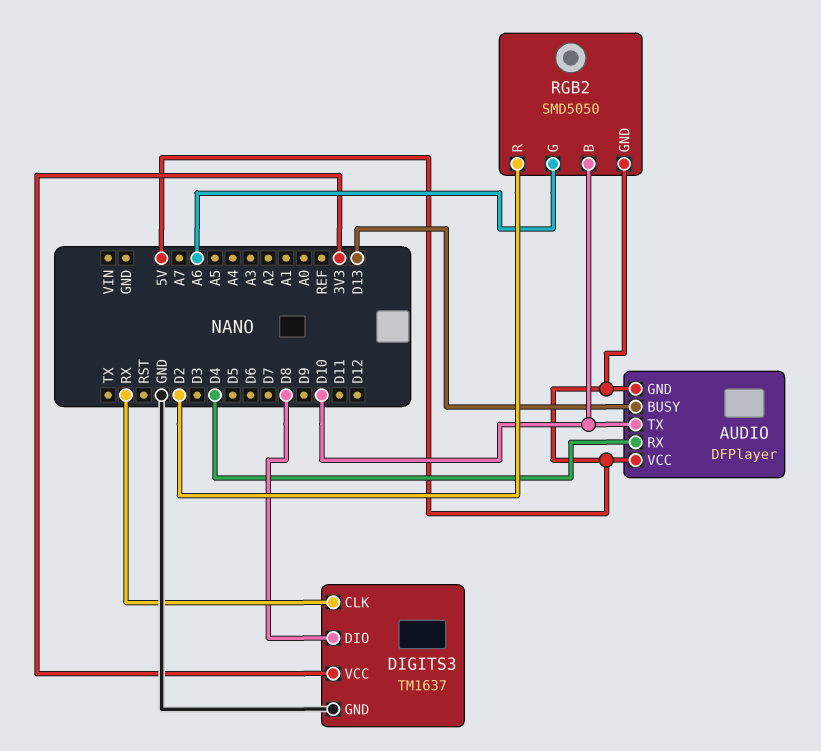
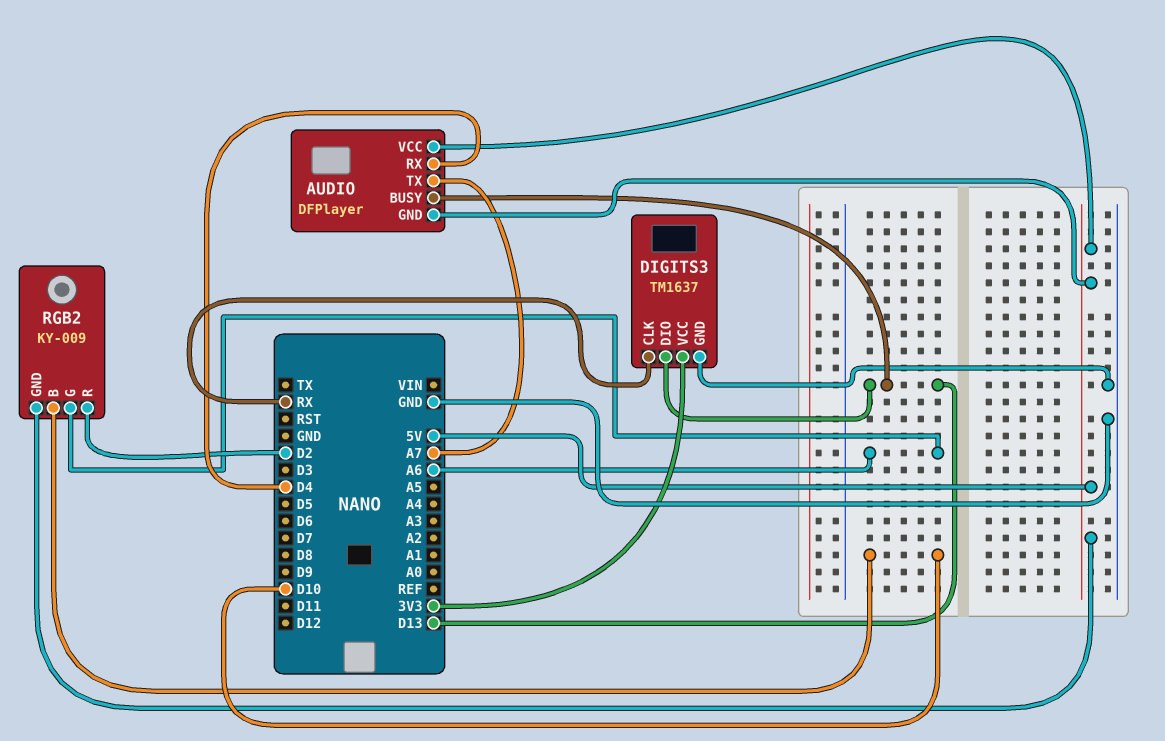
AUDIO pin TX: D10 -> A7
DIGITS3 pin DIO: D8 -> D13
RGB2: SMD5050 -> KY-009

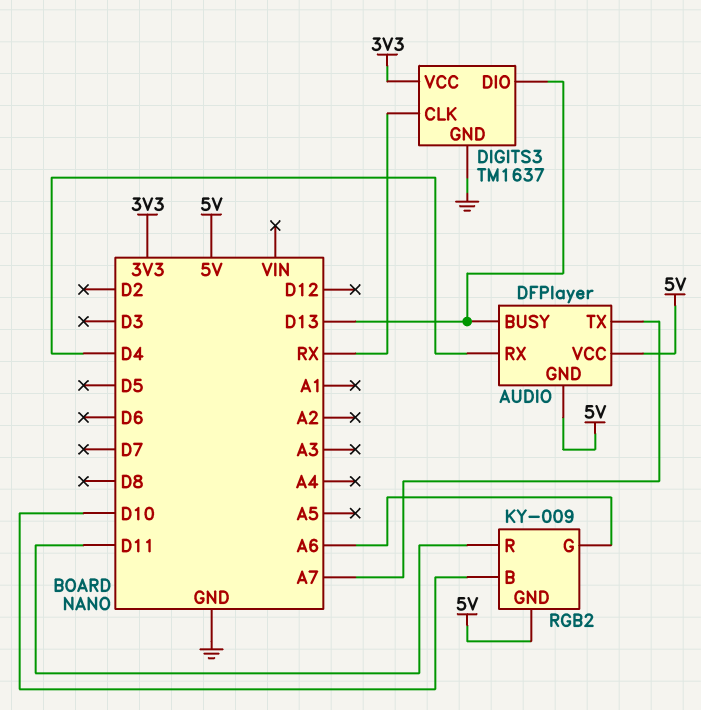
RGB2 pin R: D2 -> D11

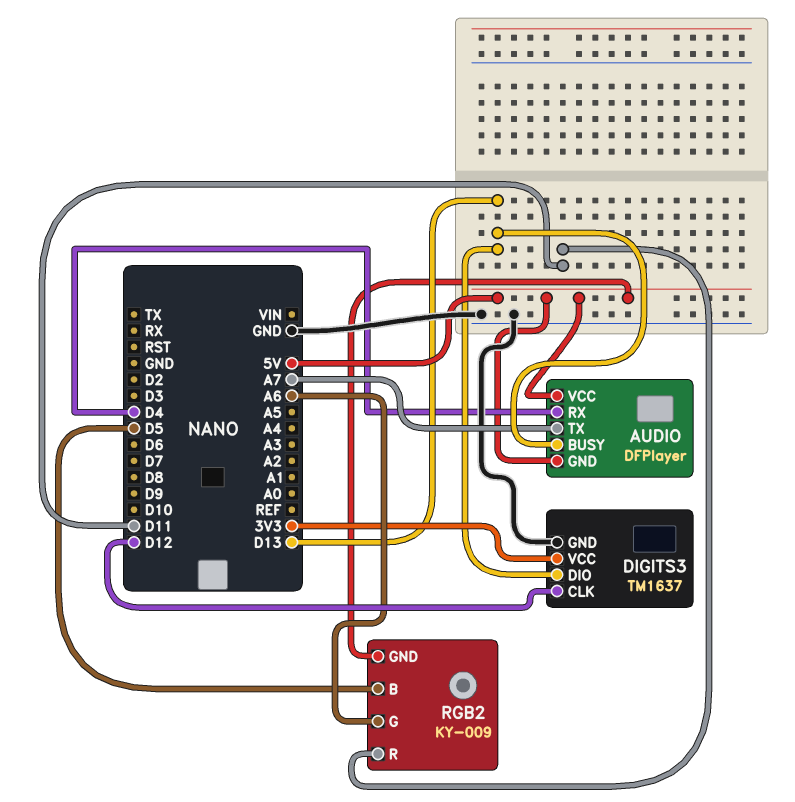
DIGITS3 pin CLK: RX -> D12
RGB2 pin B: D10 -> D5

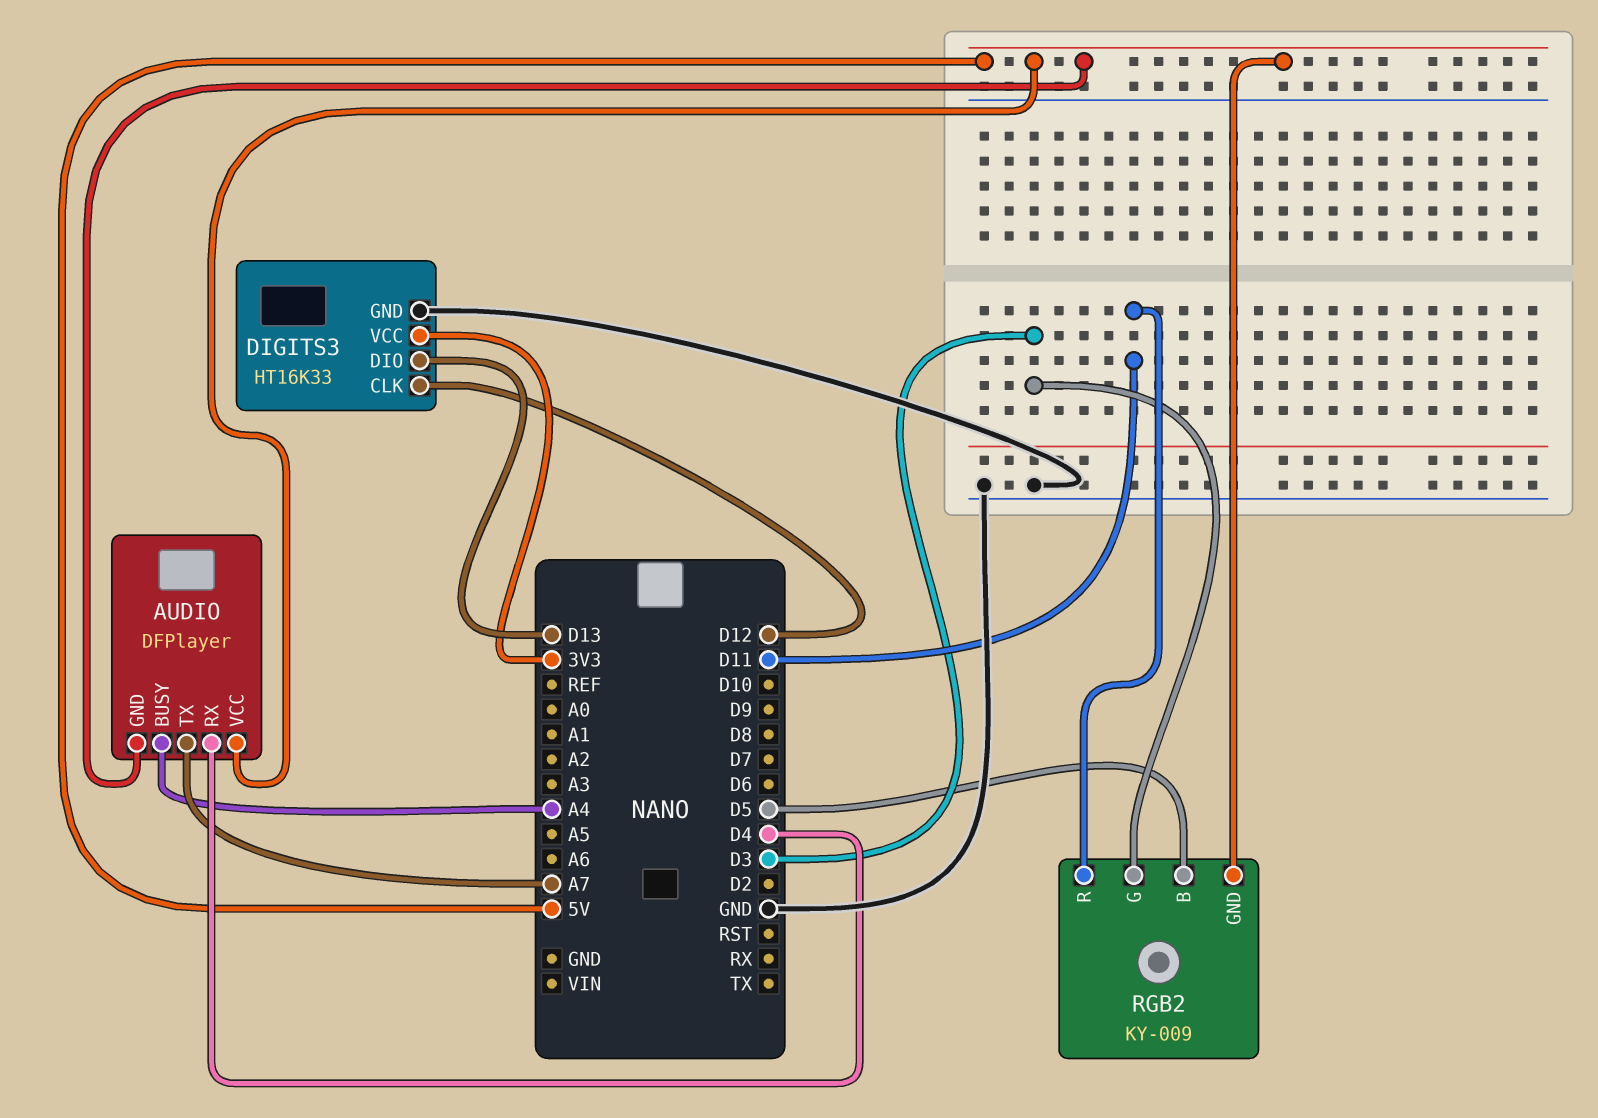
AUDIO pin BUSY: D13 -> A4
DIGITS3: TM1637 -> HT16K33
RGB2 pin G: A6 -> D3

